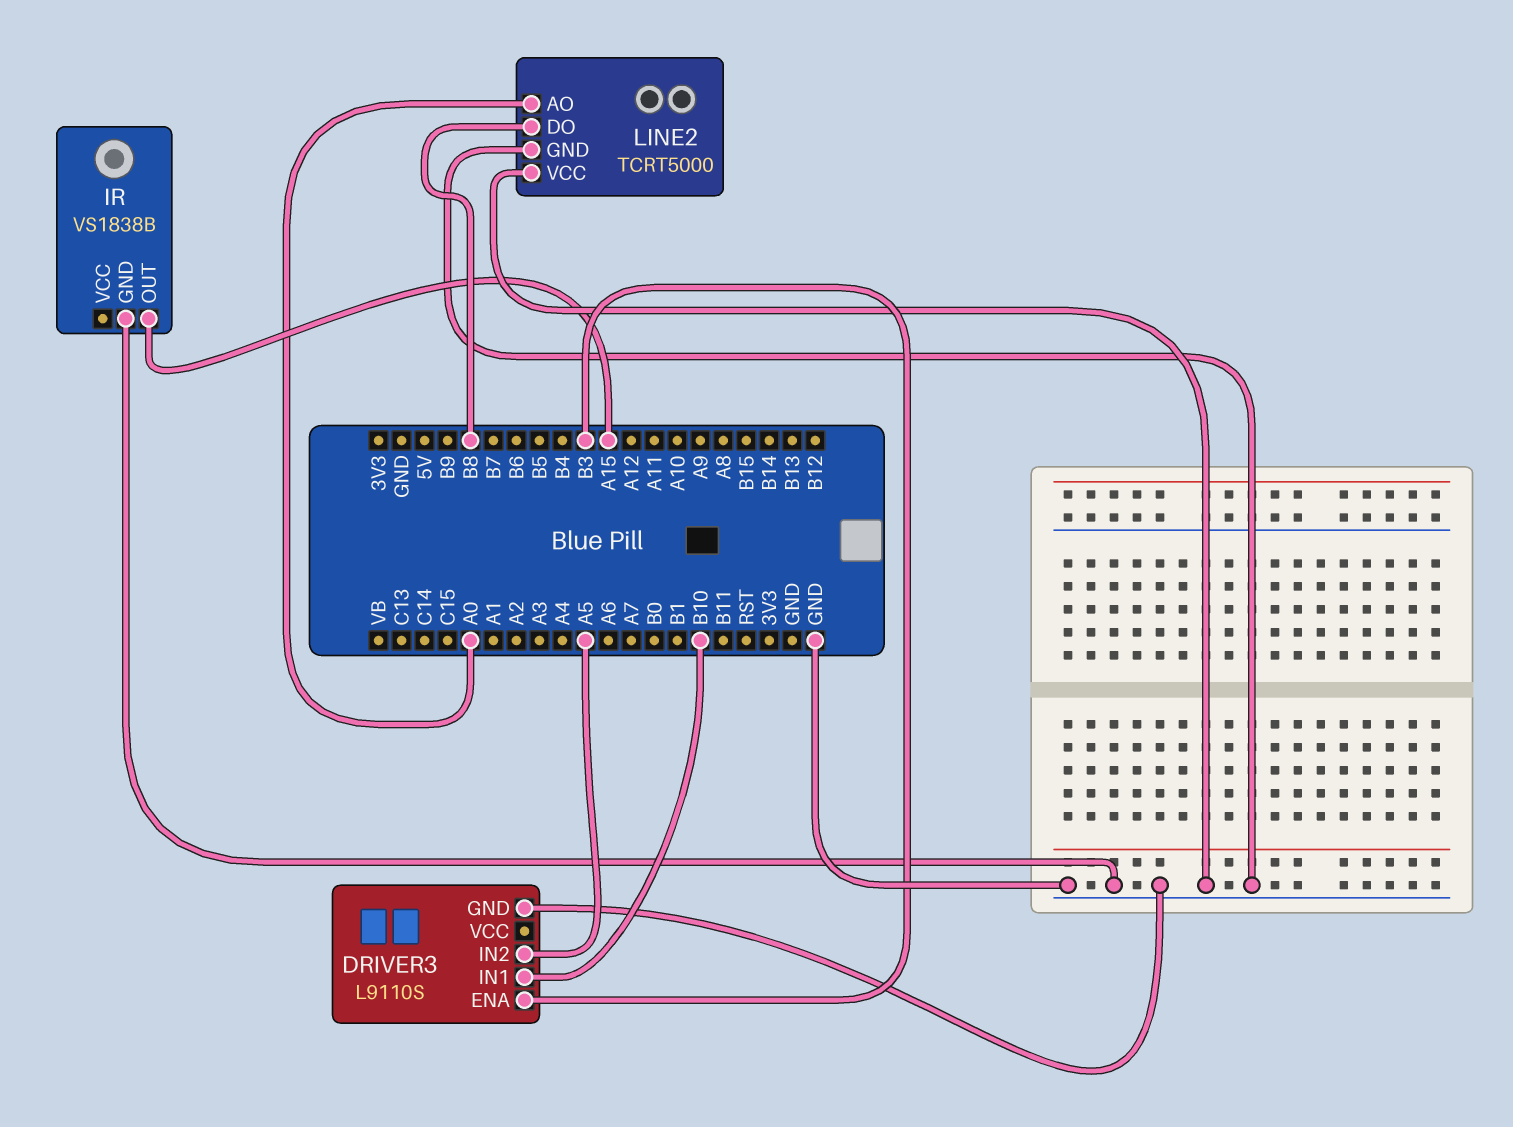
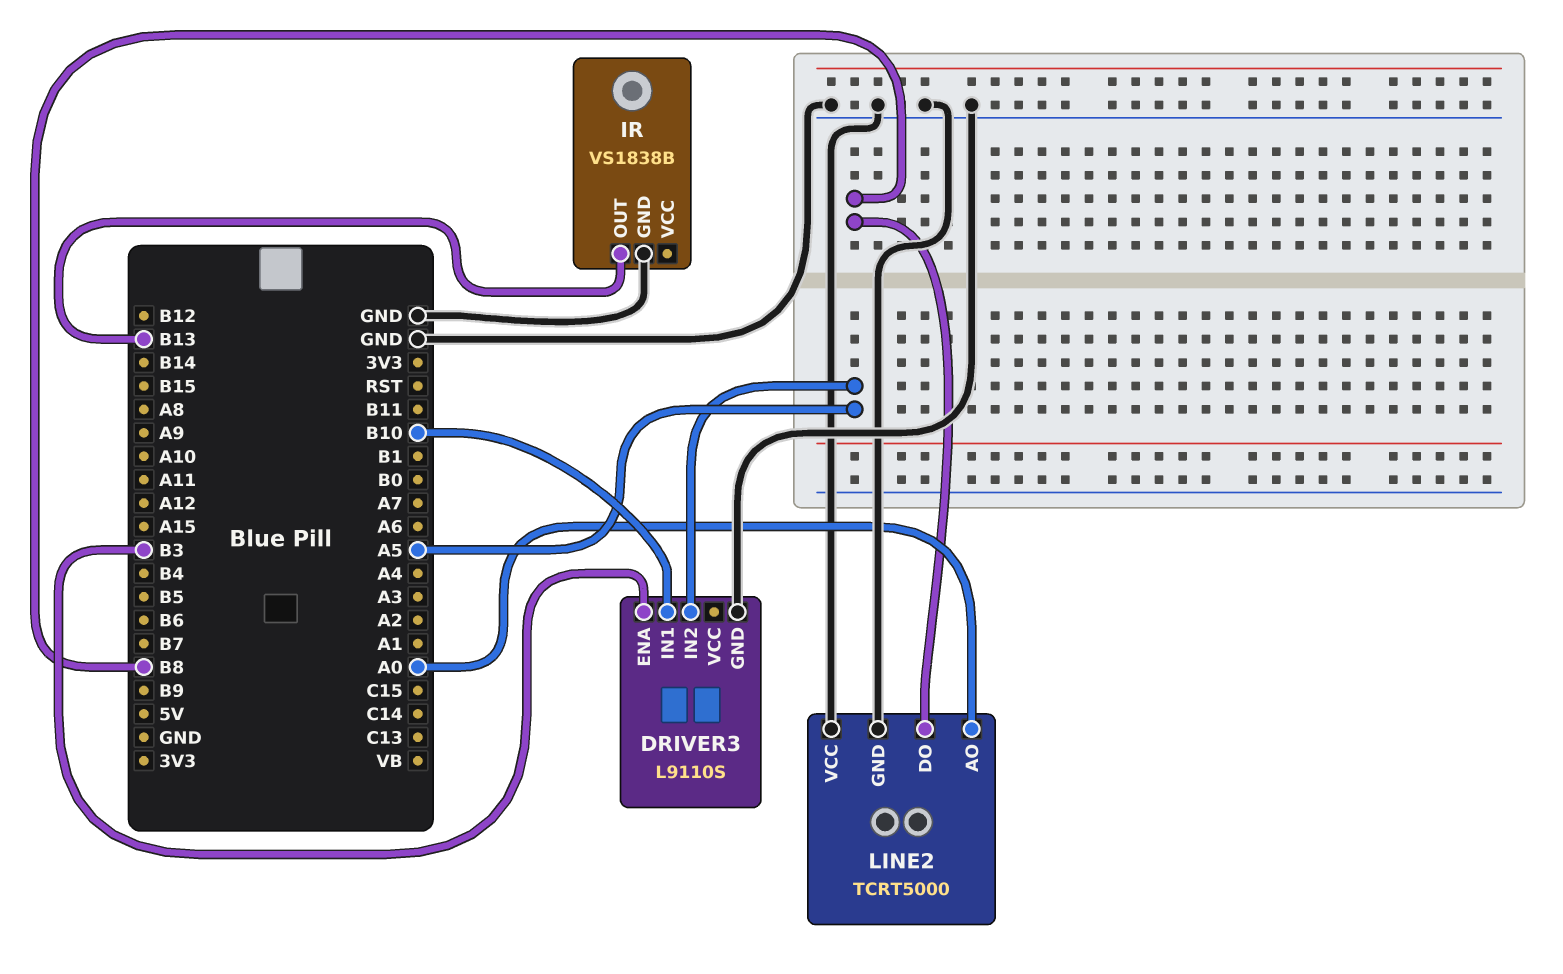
IR pin OUT: A15 -> B13

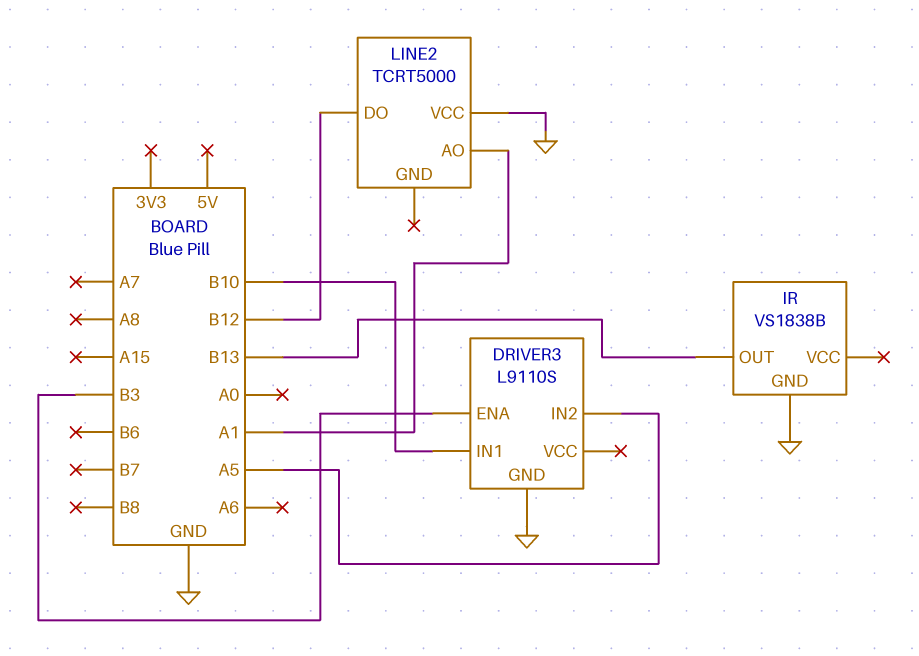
LINE2 pin AO: A0 -> A1
LINE2 pin DO: B8 -> B12
LINE2 pin GND: GND -> none

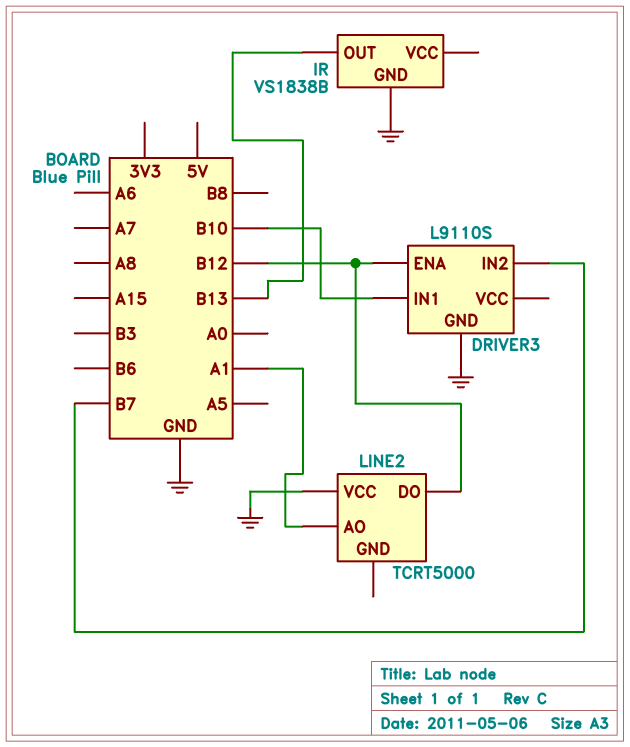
DRIVER3 pin ENA: B3 -> B12
DRIVER3 pin IN2: A5 -> B7

